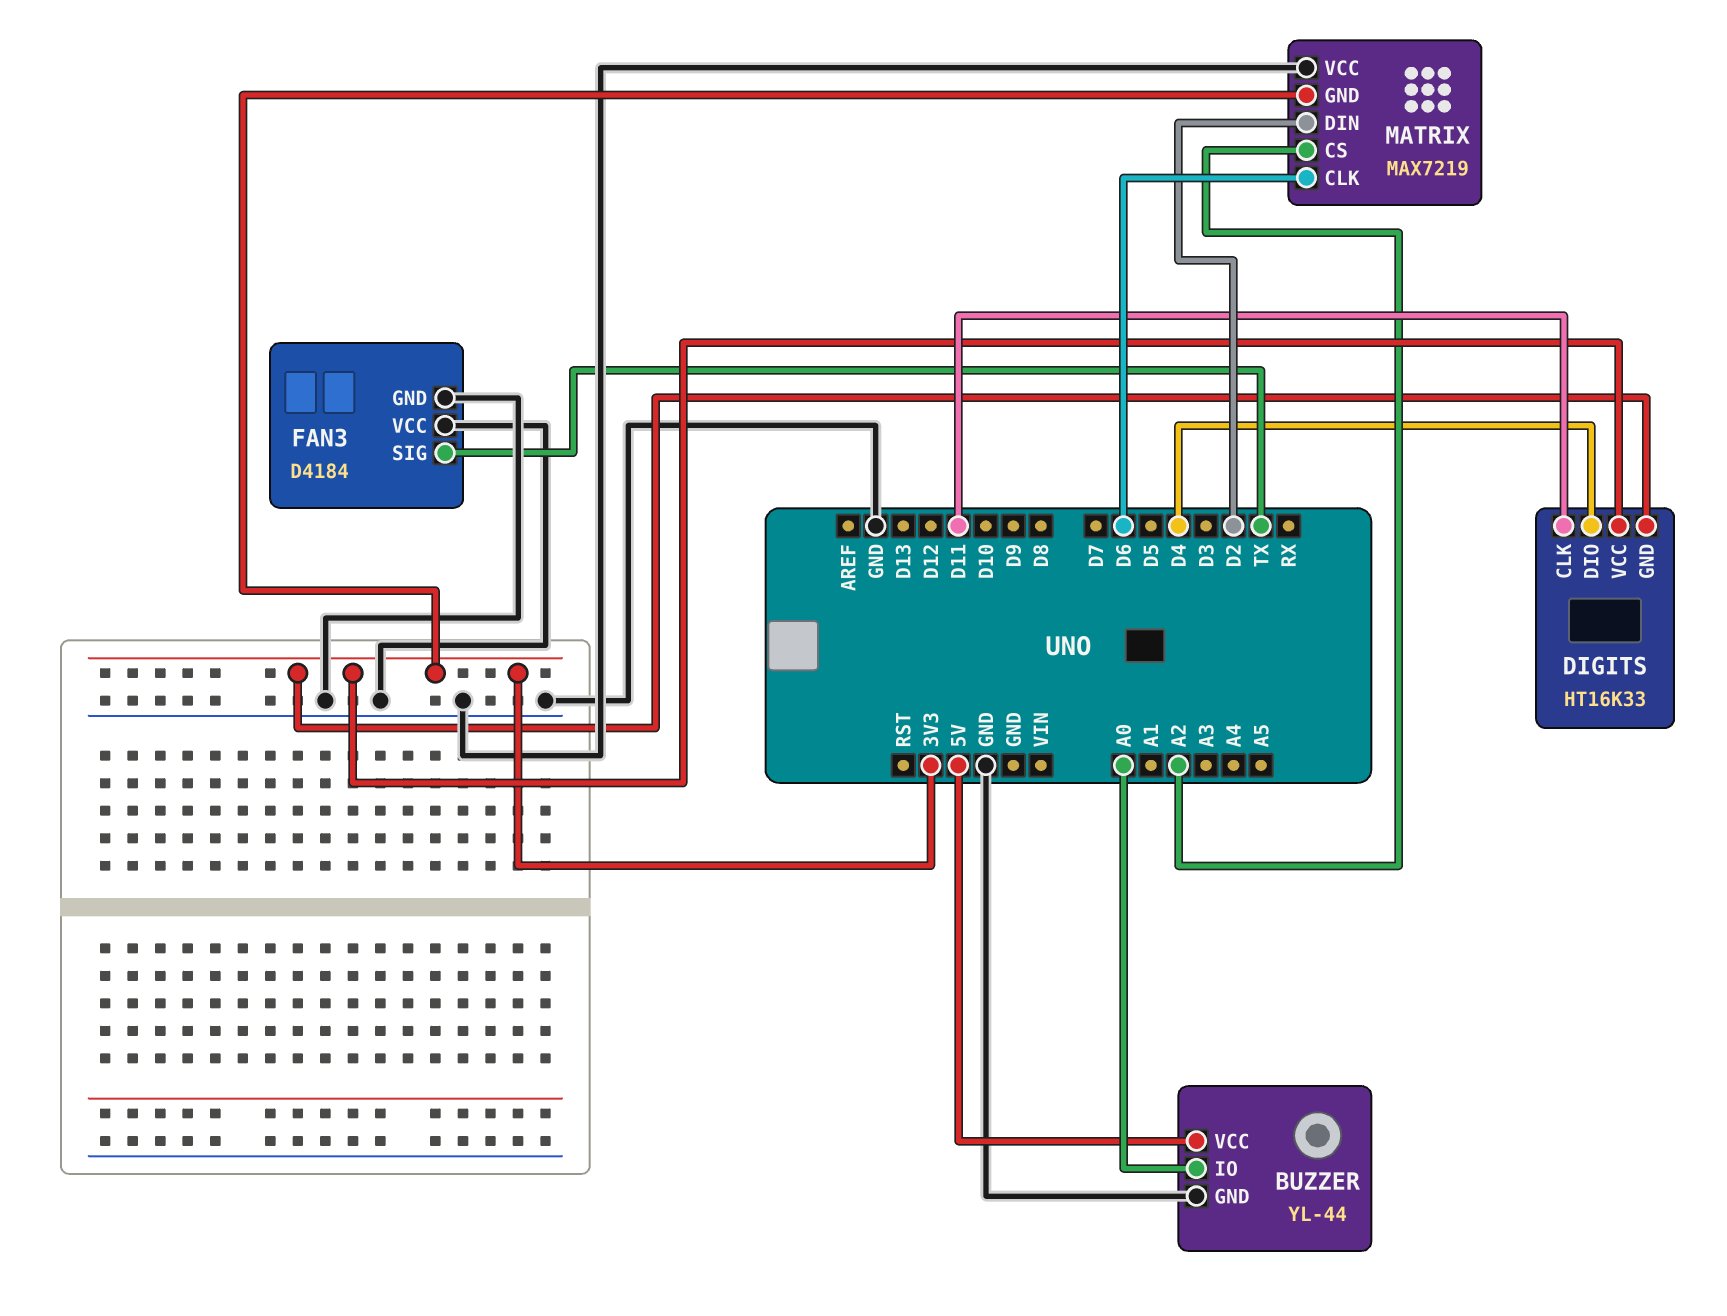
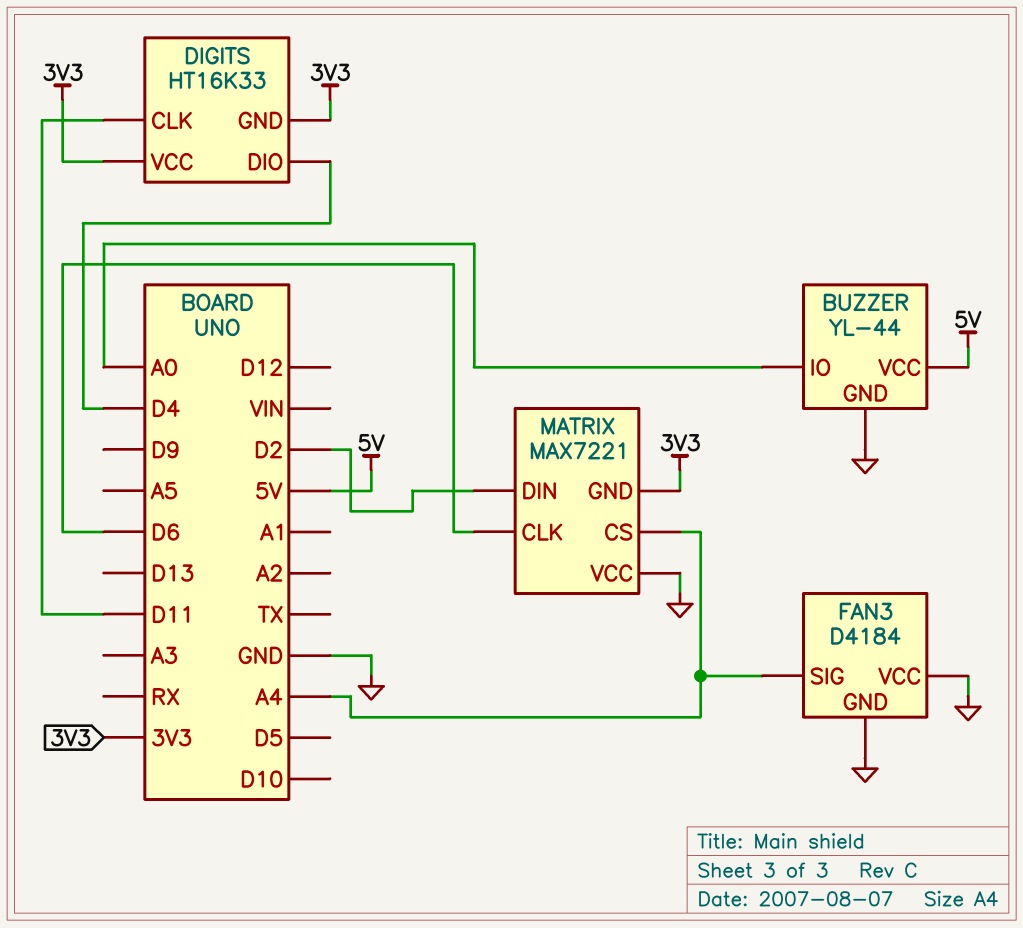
FAN3 pin SIG: TX -> A4
MATRIX: MAX7219 -> MAX7221
MATRIX pin CS: A2 -> A4

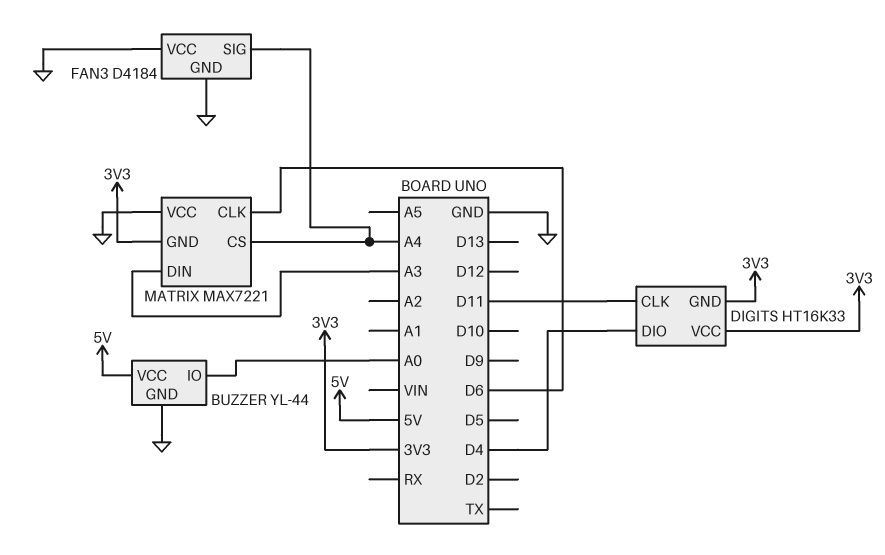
MATRIX pin DIN: D2 -> A3

